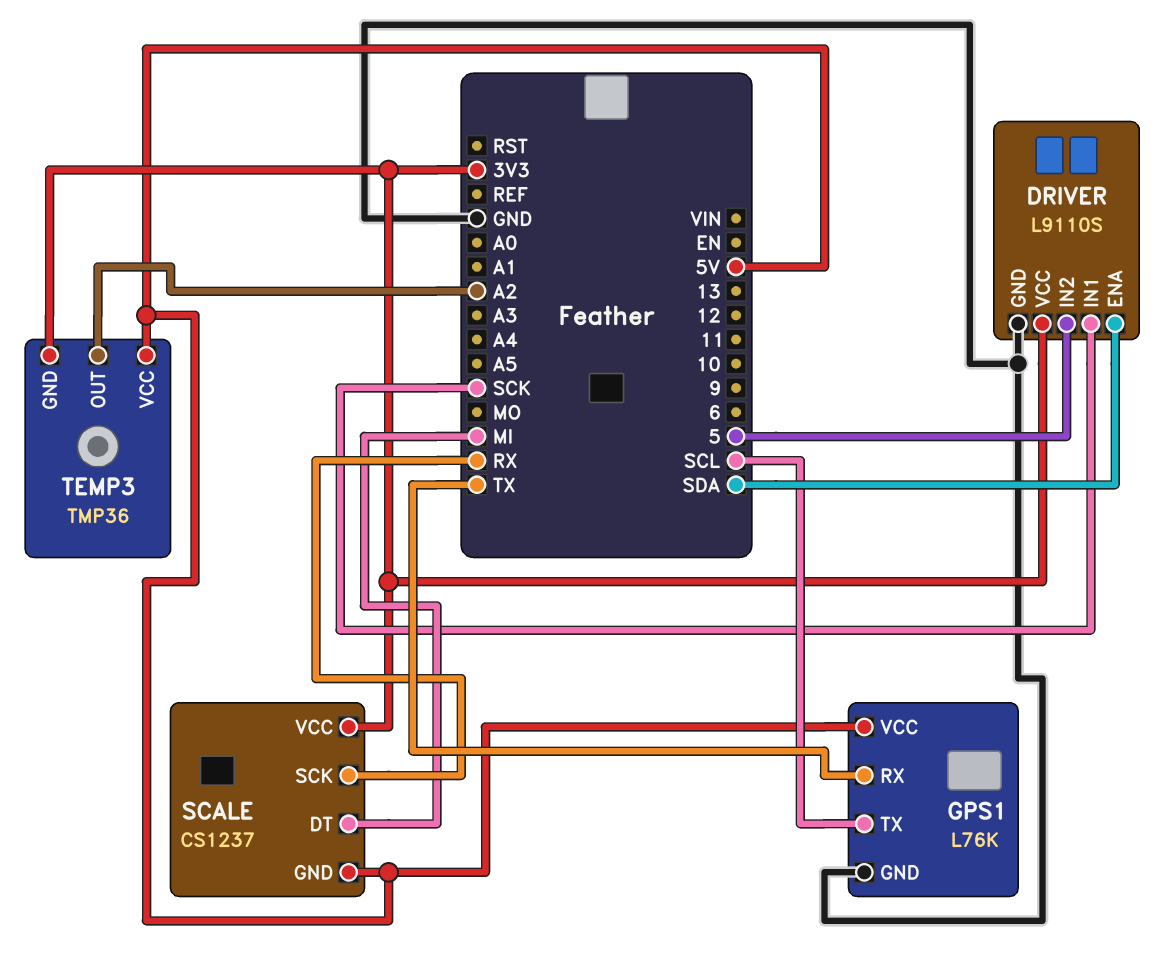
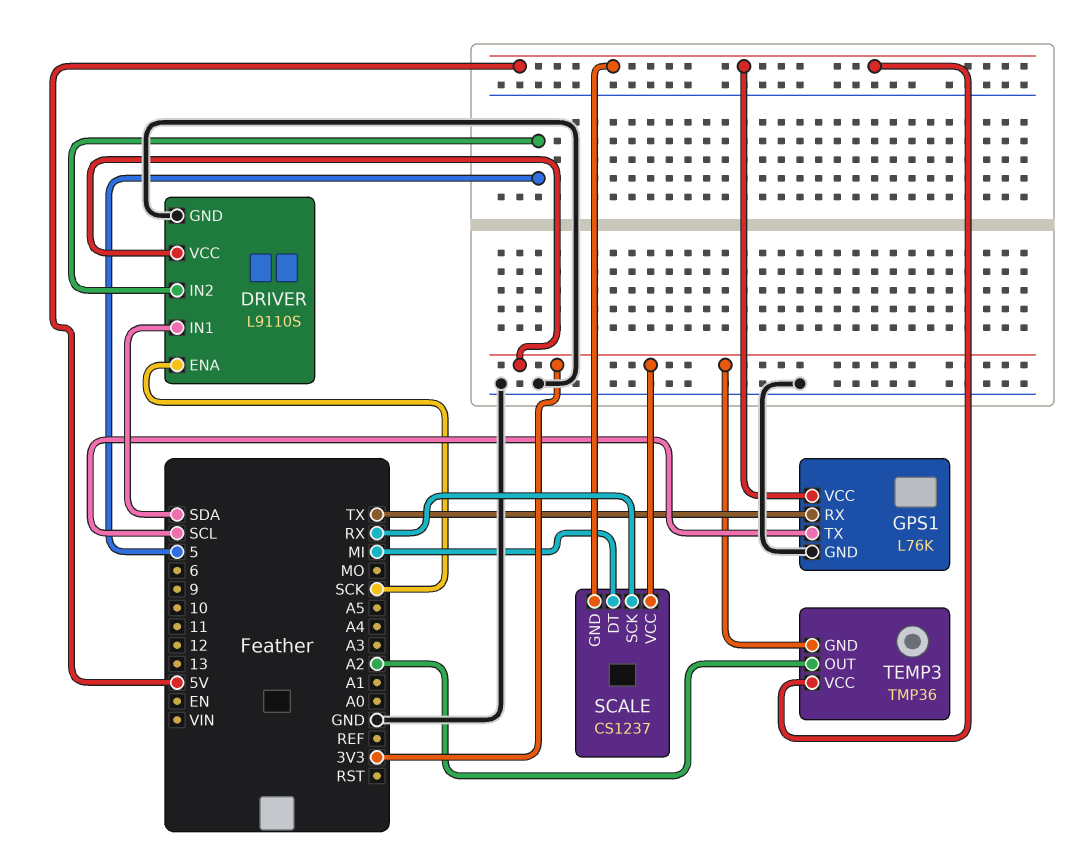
DRIVER pin ENA: SDA -> SCK
DRIVER pin IN1: SCK -> SDA

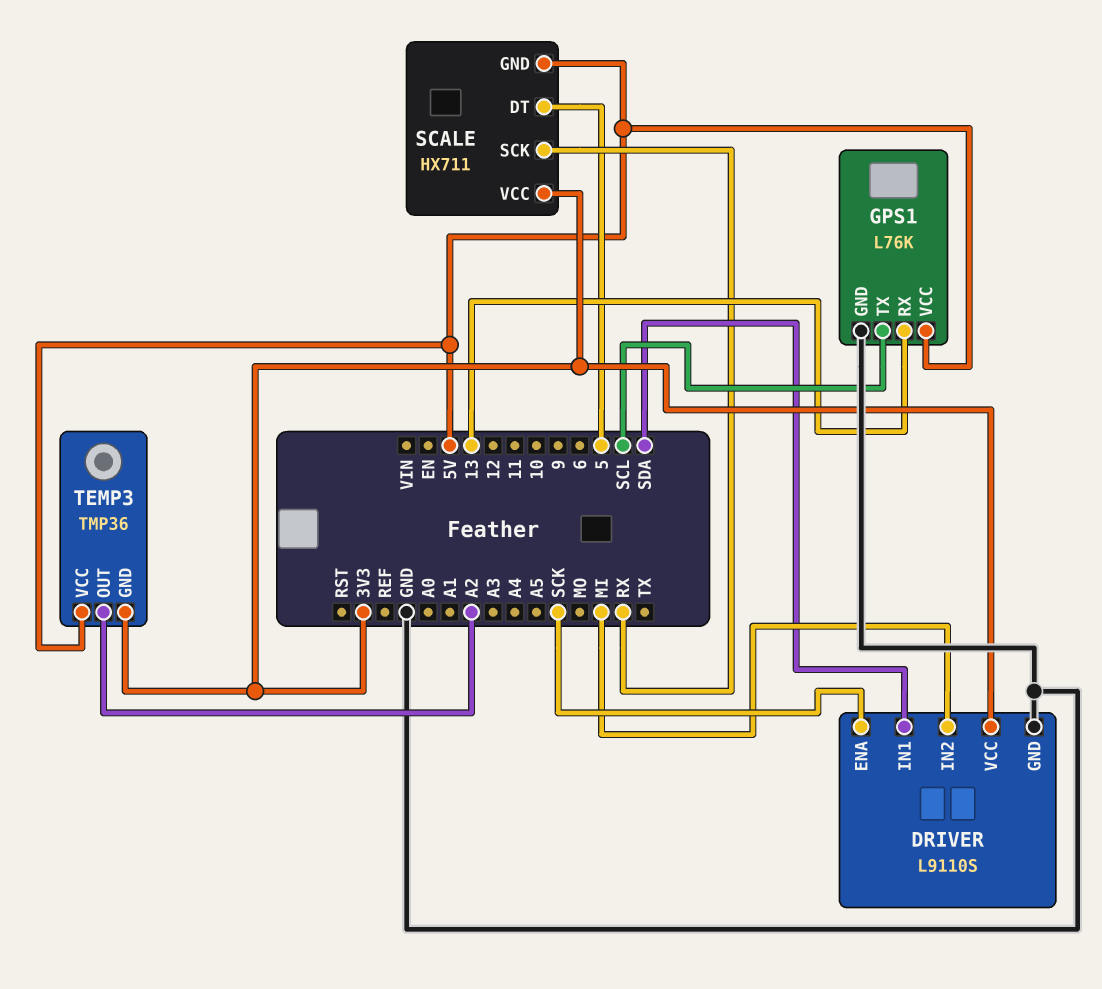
DRIVER pin IN2: 5 -> MI
GPS1 pin RX: TX -> 13
SCALE: CS1237 -> HX711
SCALE pin DT: MI -> 5

